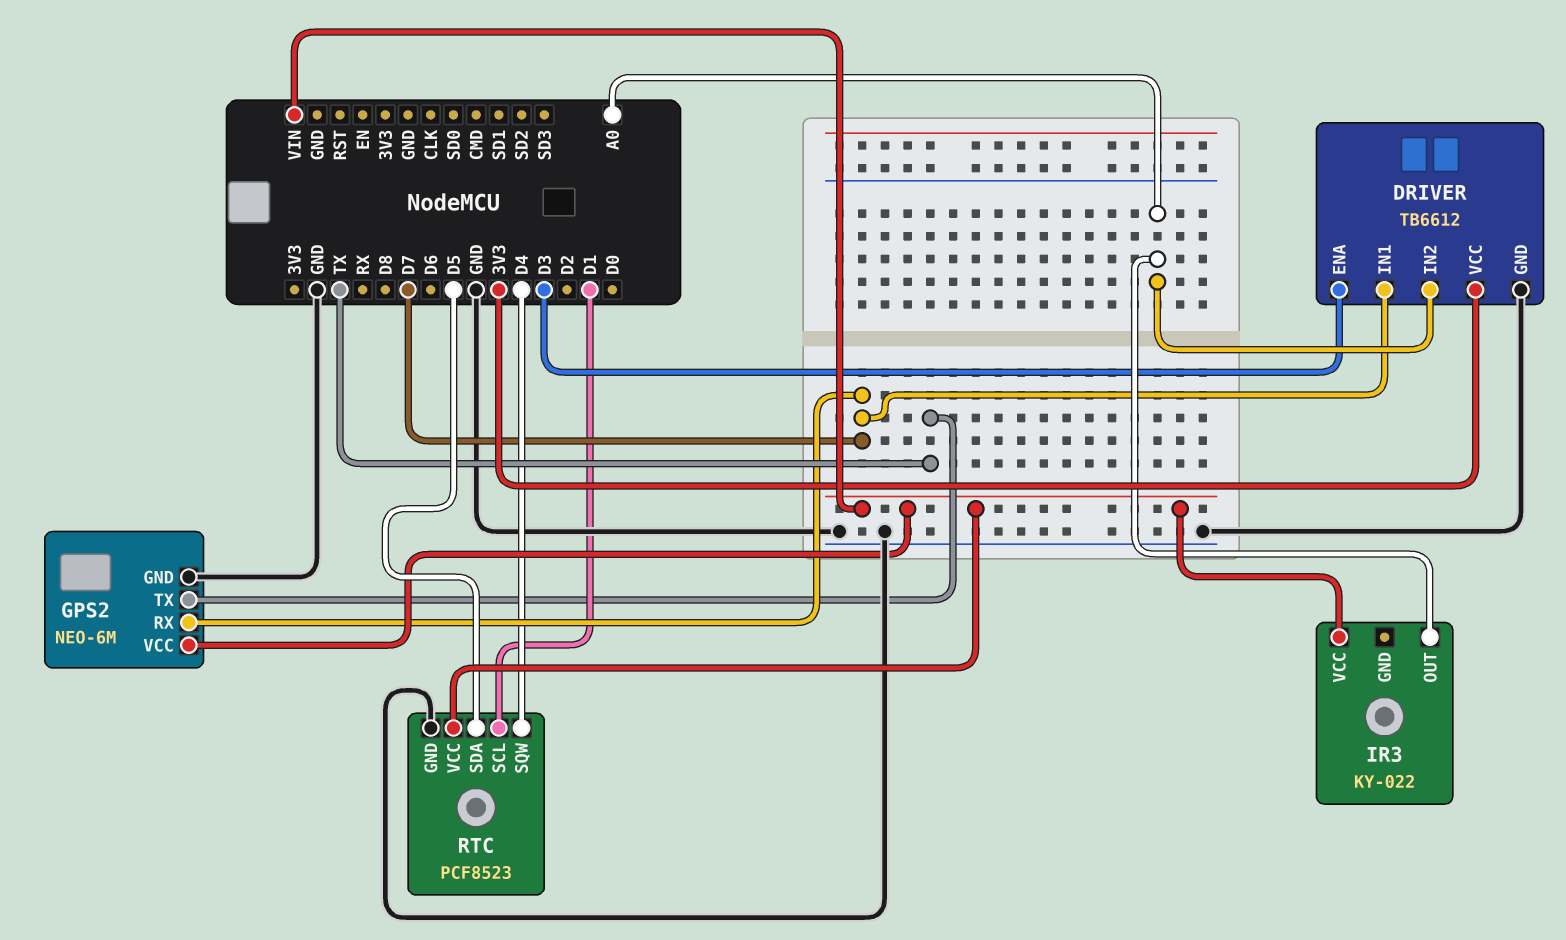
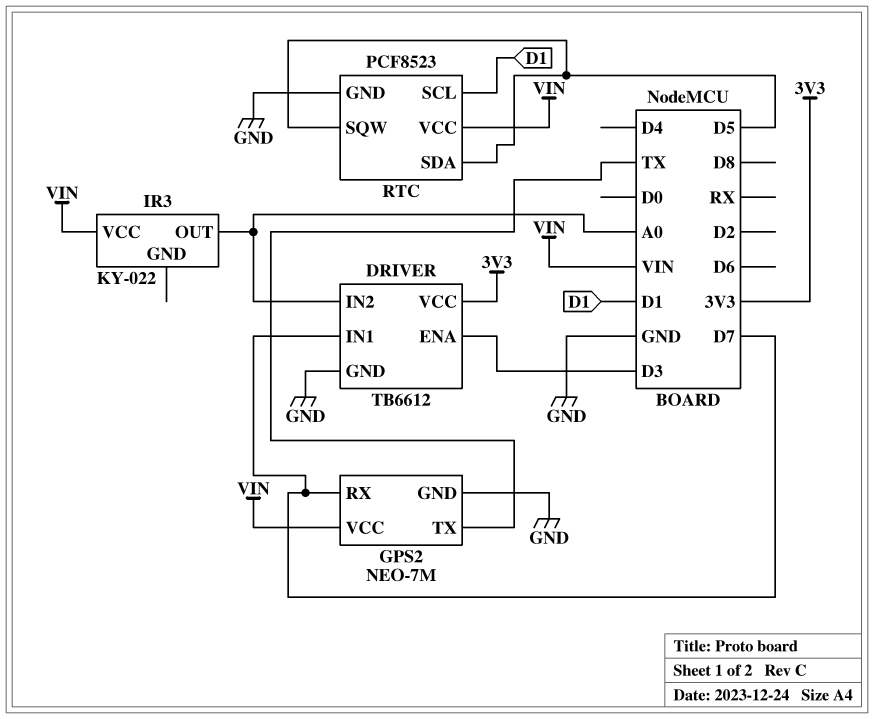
GPS2: NEO-6M -> NEO-7M
RTC pin SQW: D4 -> D5

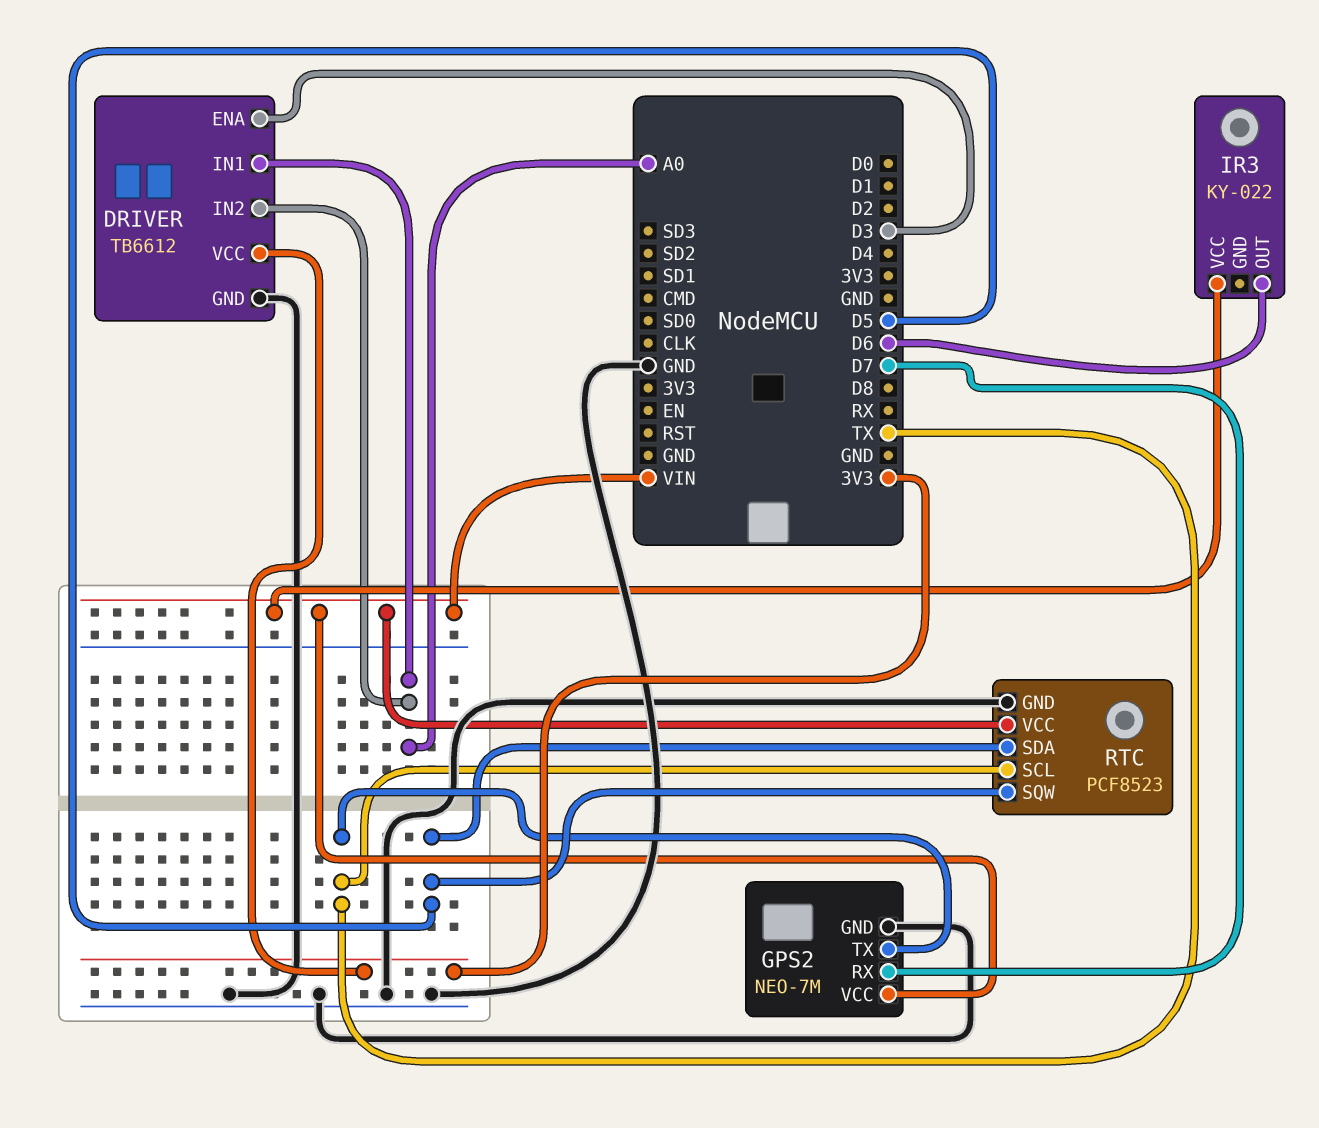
DRIVER pin IN1: D7 -> A0
IR3 pin OUT: A0 -> D6
RTC pin SCL: D1 -> TX

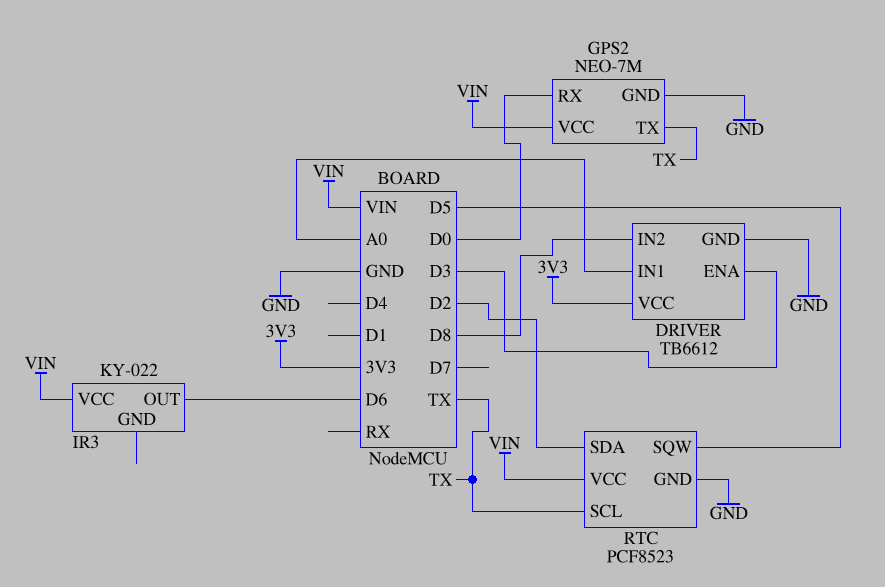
DRIVER pin IN2: A0 -> D8
GPS2 pin RX: D7 -> D0
RTC pin SDA: D5 -> D2

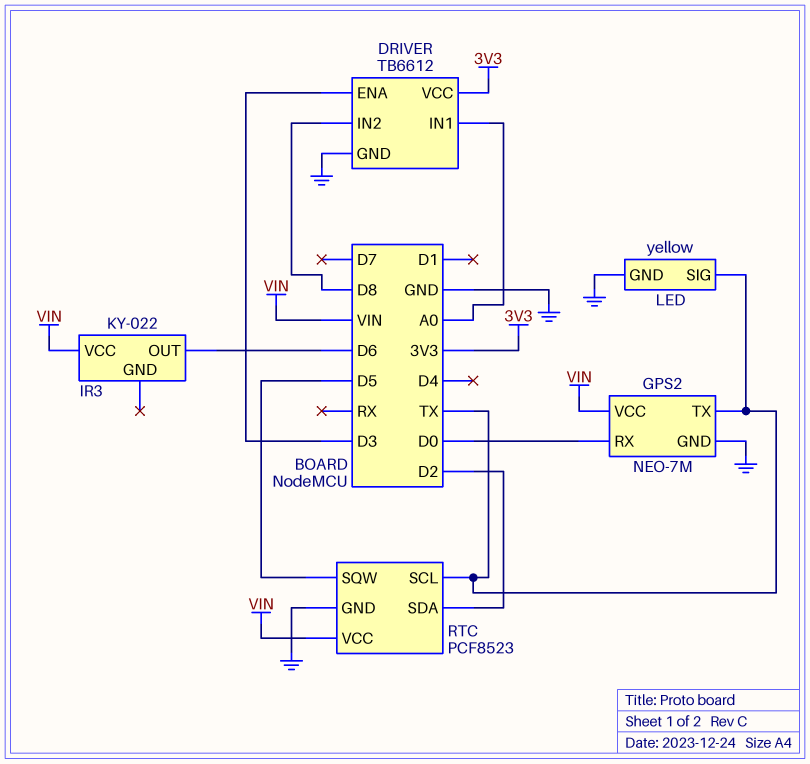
LED: none -> yellow
LED pin GND: none -> GND
LED pin SIG: none -> TX

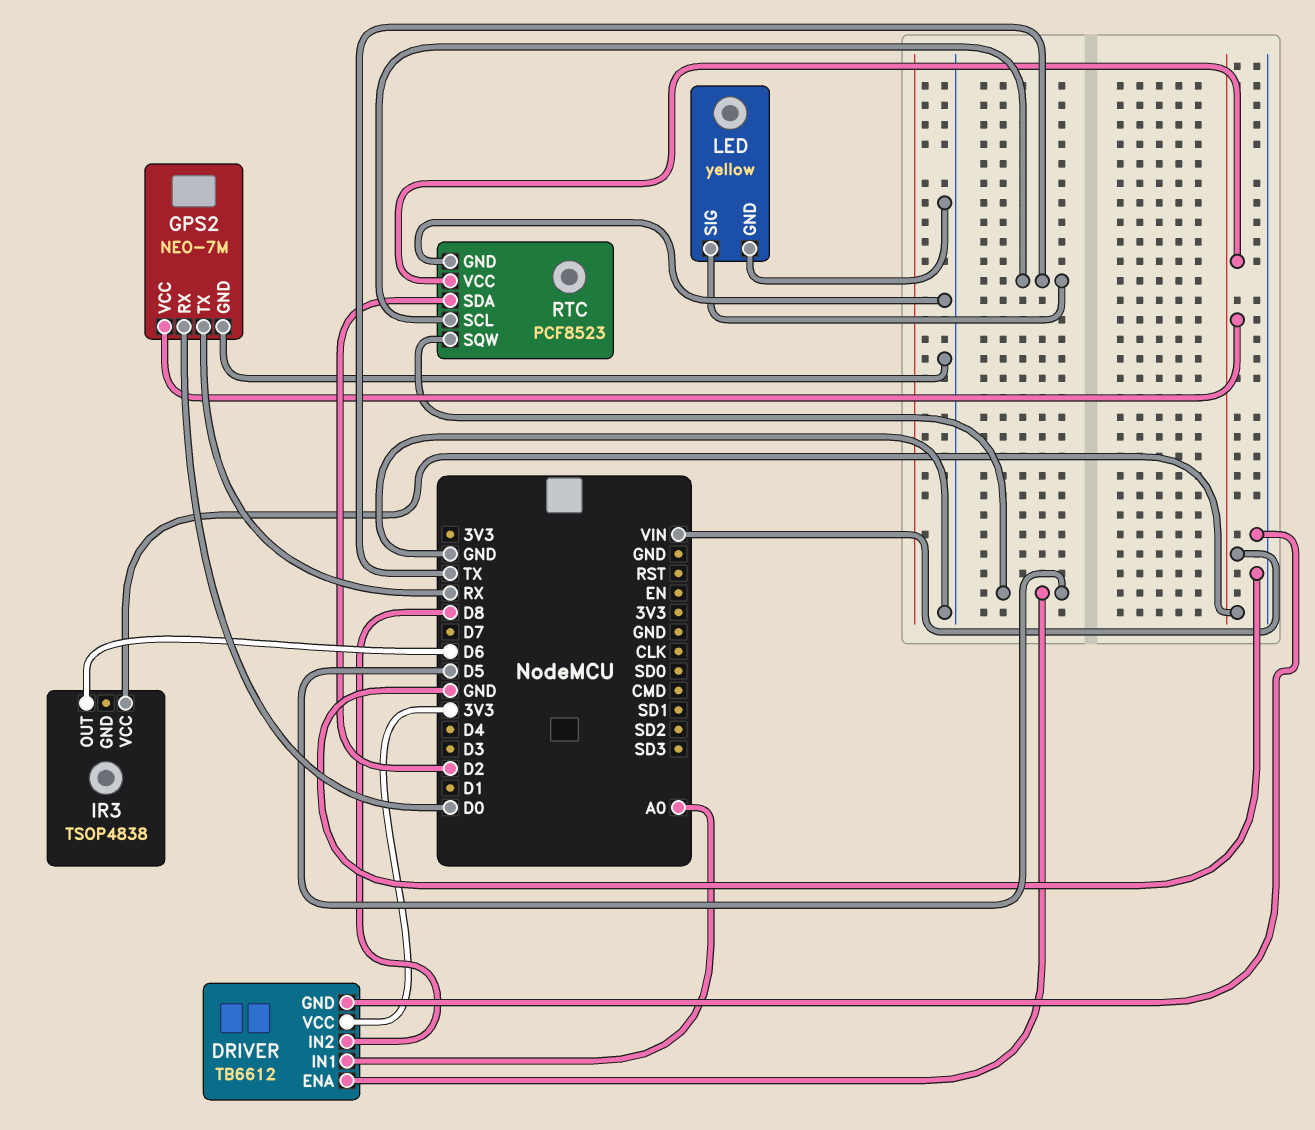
DRIVER pin ENA: D3 -> D5
GPS2 pin TX: TX -> RX
IR3: KY-022 -> TSOP4838

